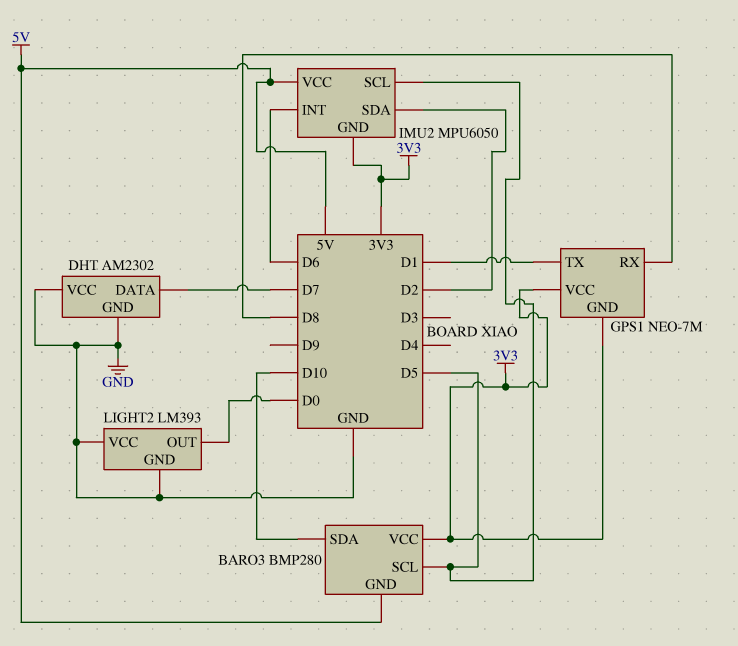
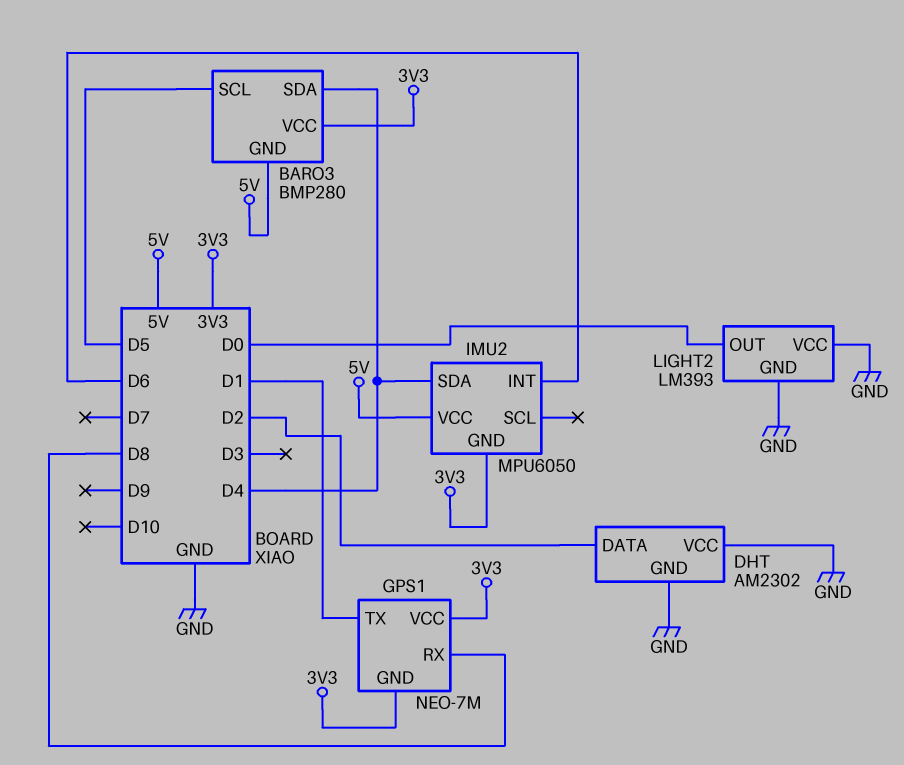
BARO3 pin SDA: D10 -> D4
DHT pin DATA: D7 -> D2
IMU2 pin SCL: D5 -> none
IMU2 pin SDA: D2 -> D4

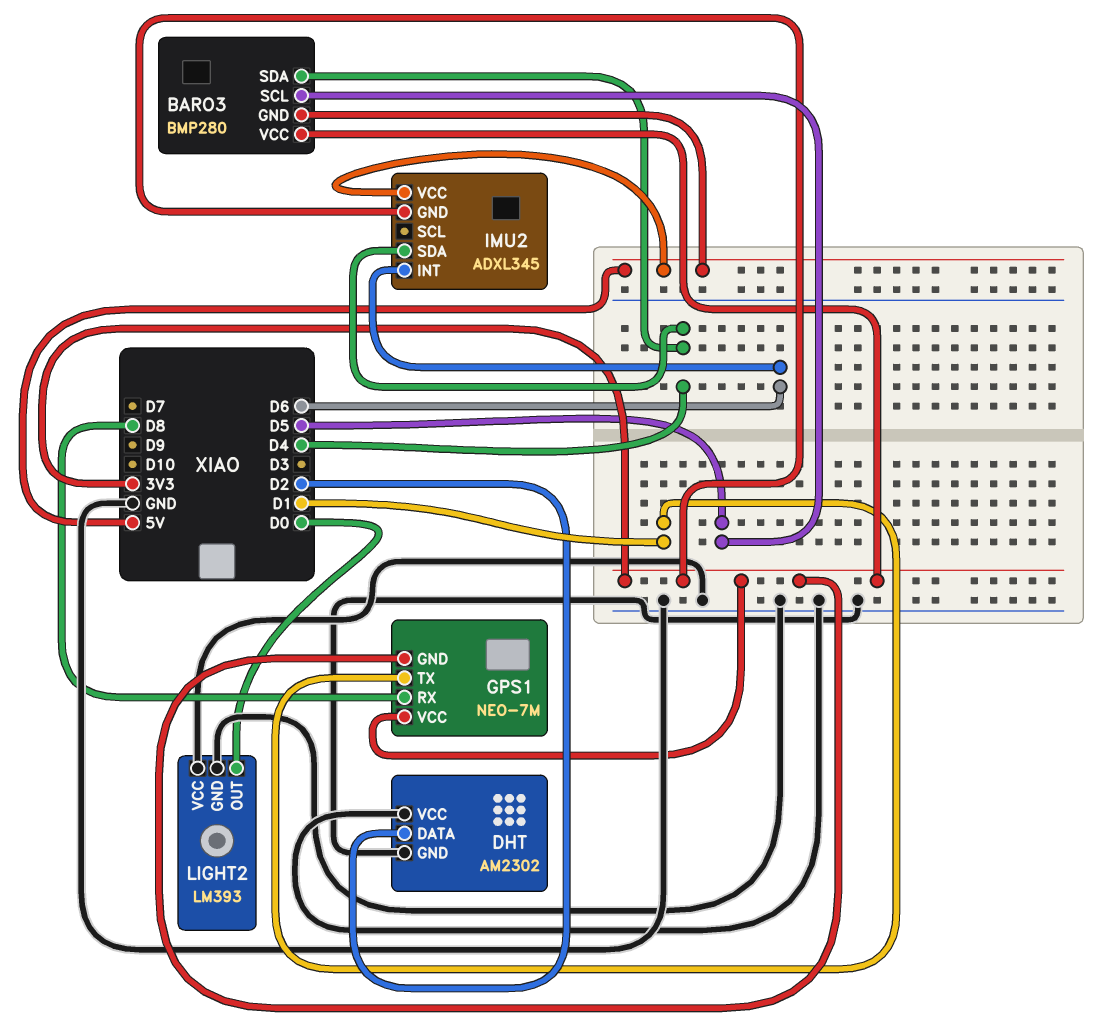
IMU2: MPU6050 -> ADXL345

